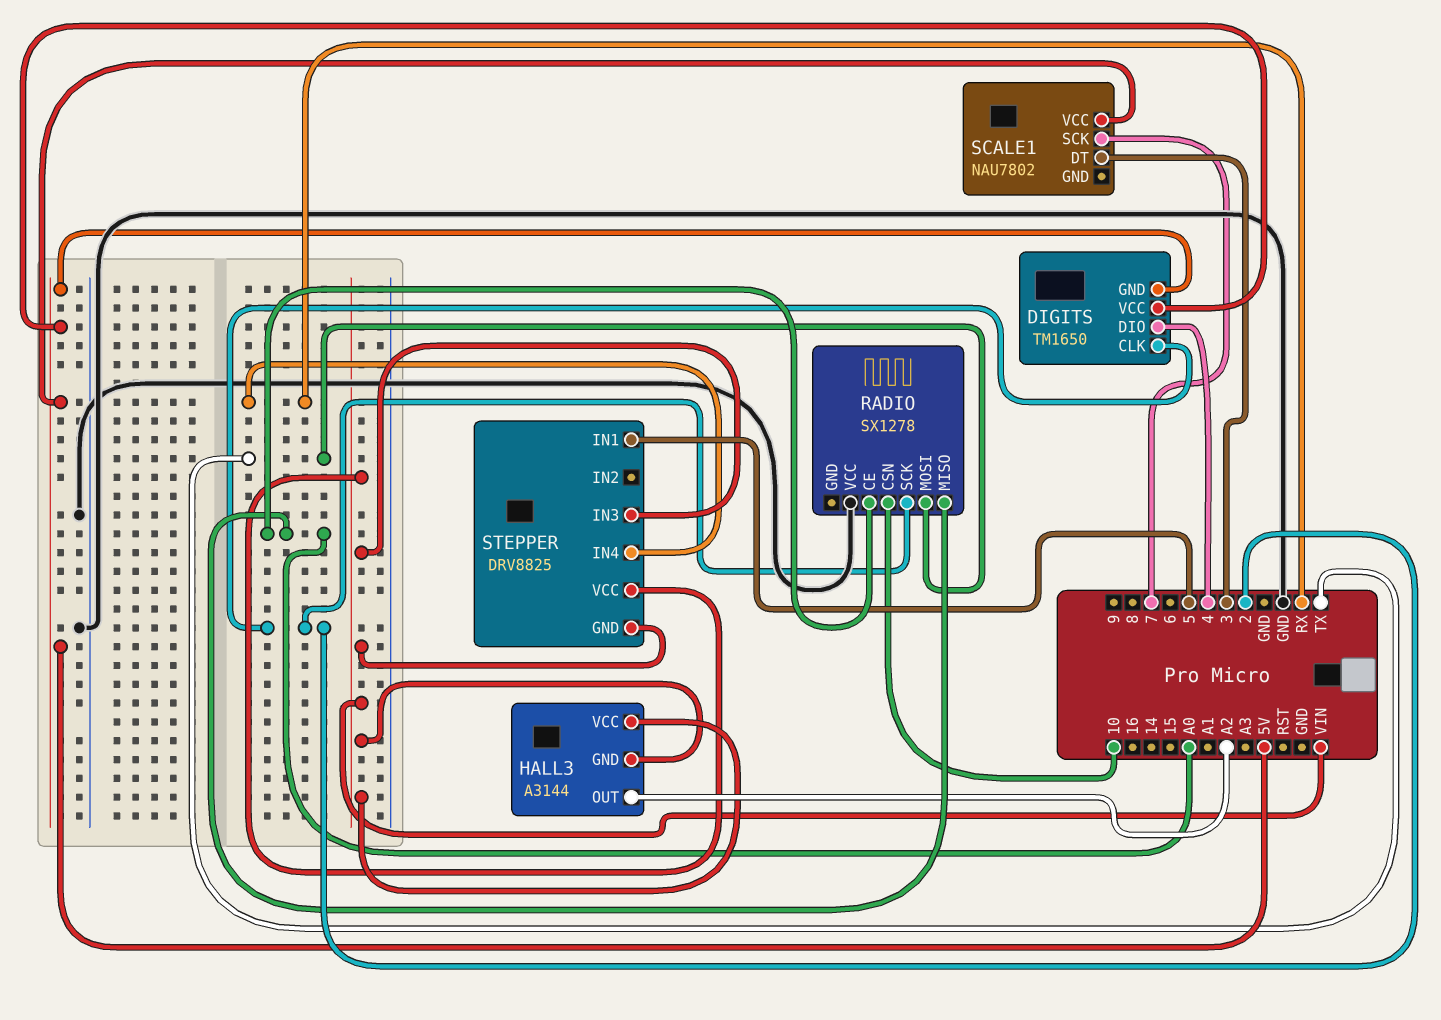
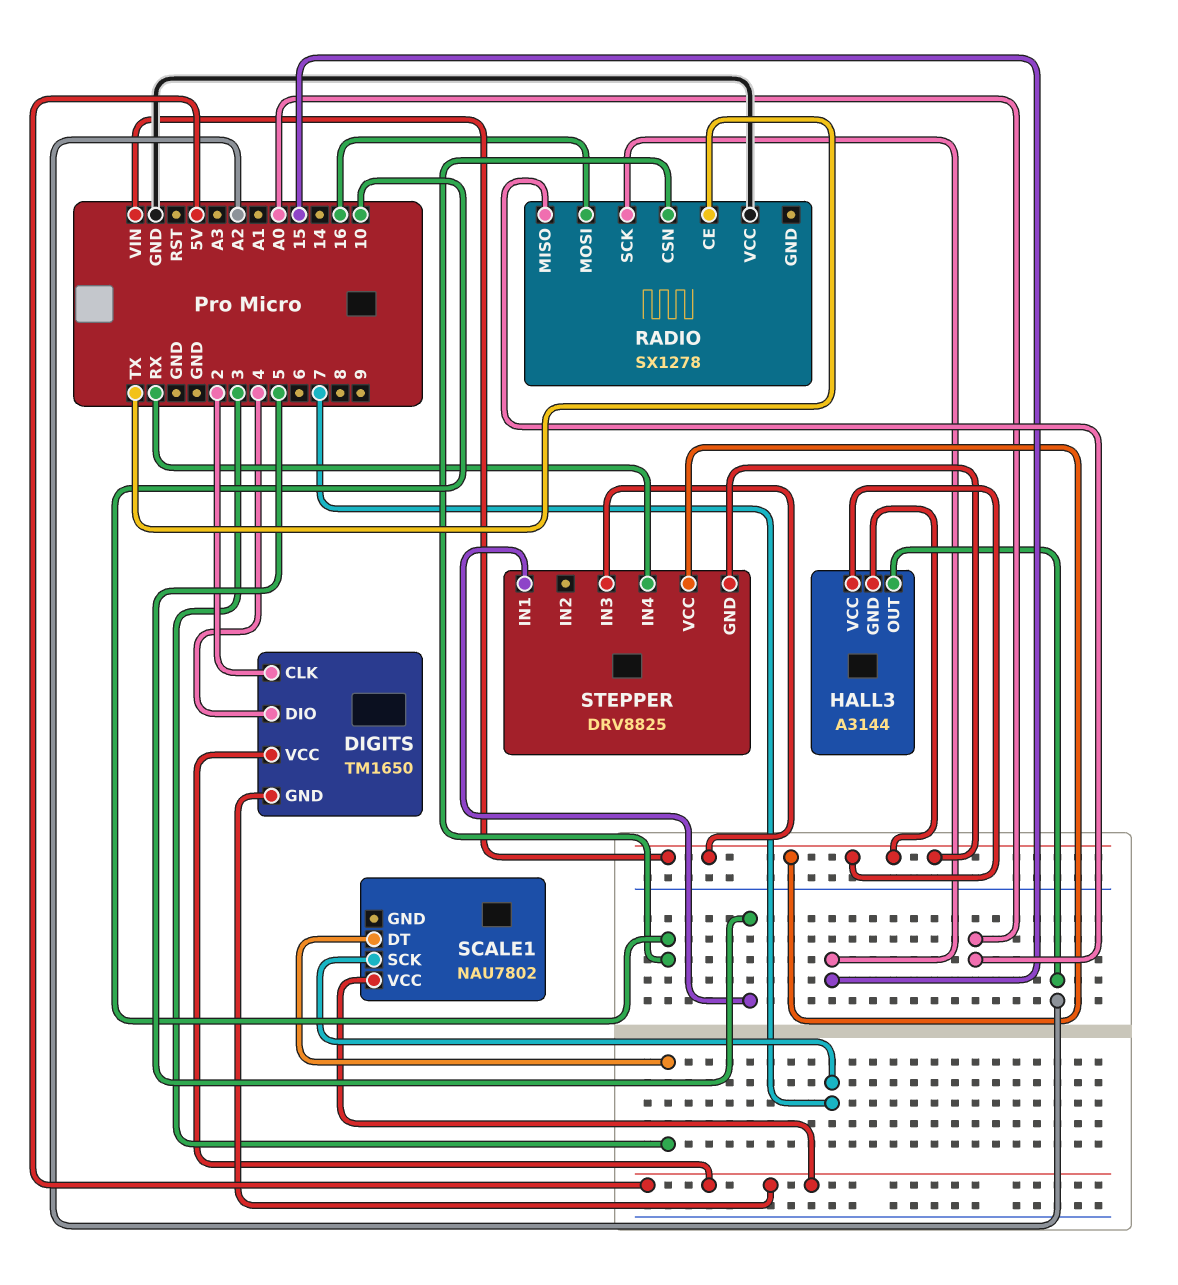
RADIO pin CE: A0 -> TX
RADIO pin MOSI: TX -> 16
RADIO pin SCK: 2 -> 15

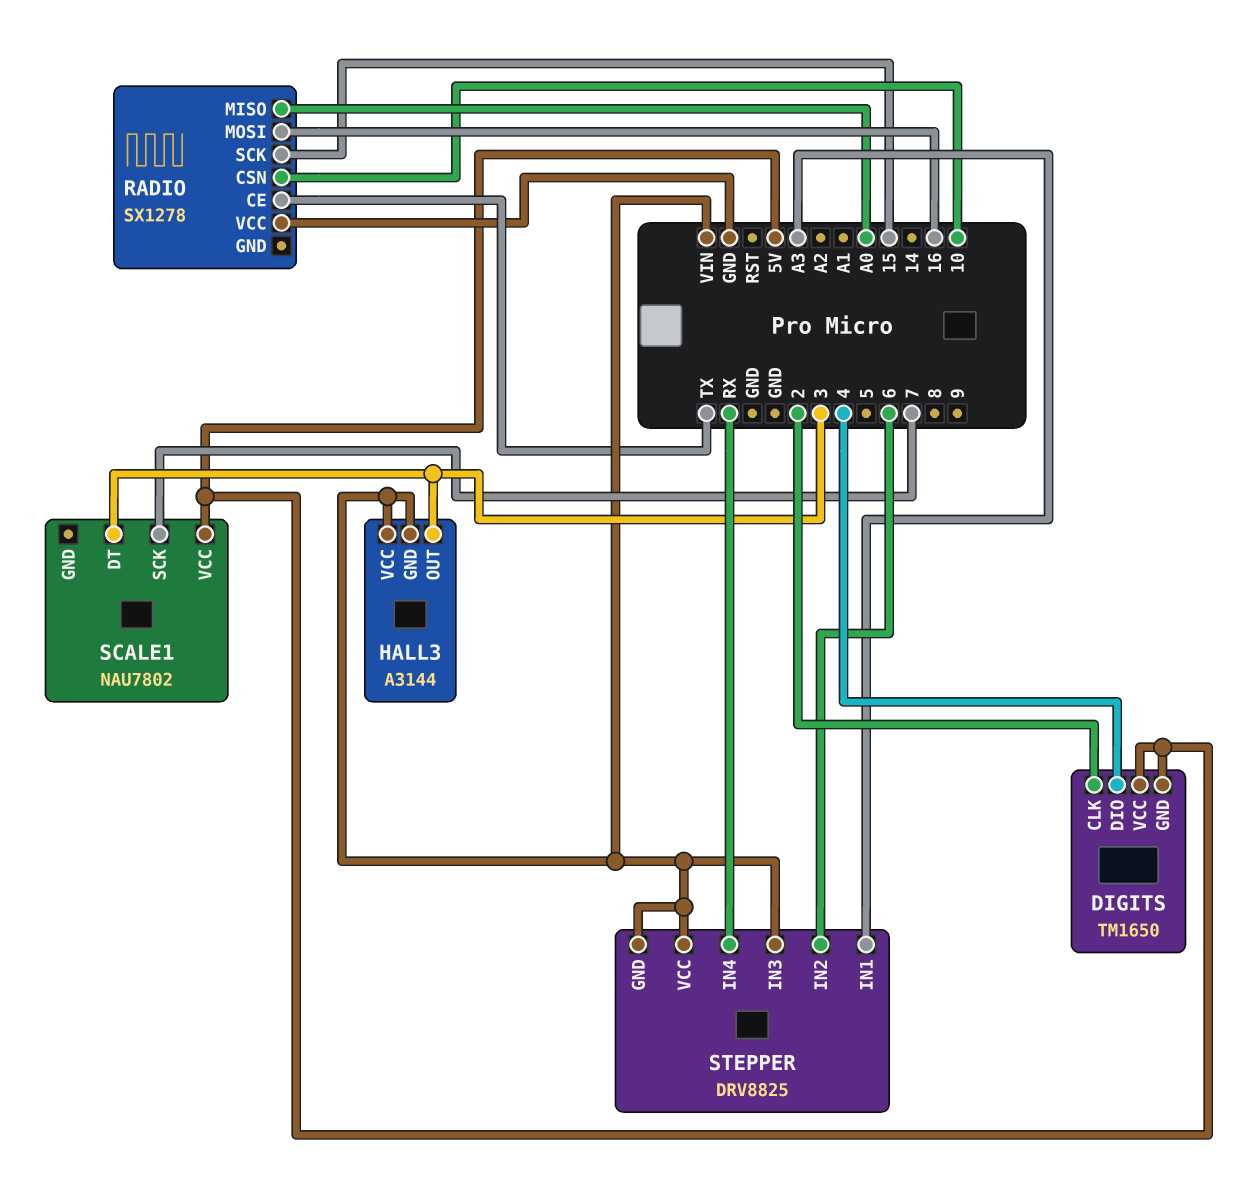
HALL3 pin OUT: A2 -> 3
STEPPER pin IN1: 5 -> A3
STEPPER pin IN2: none -> 6

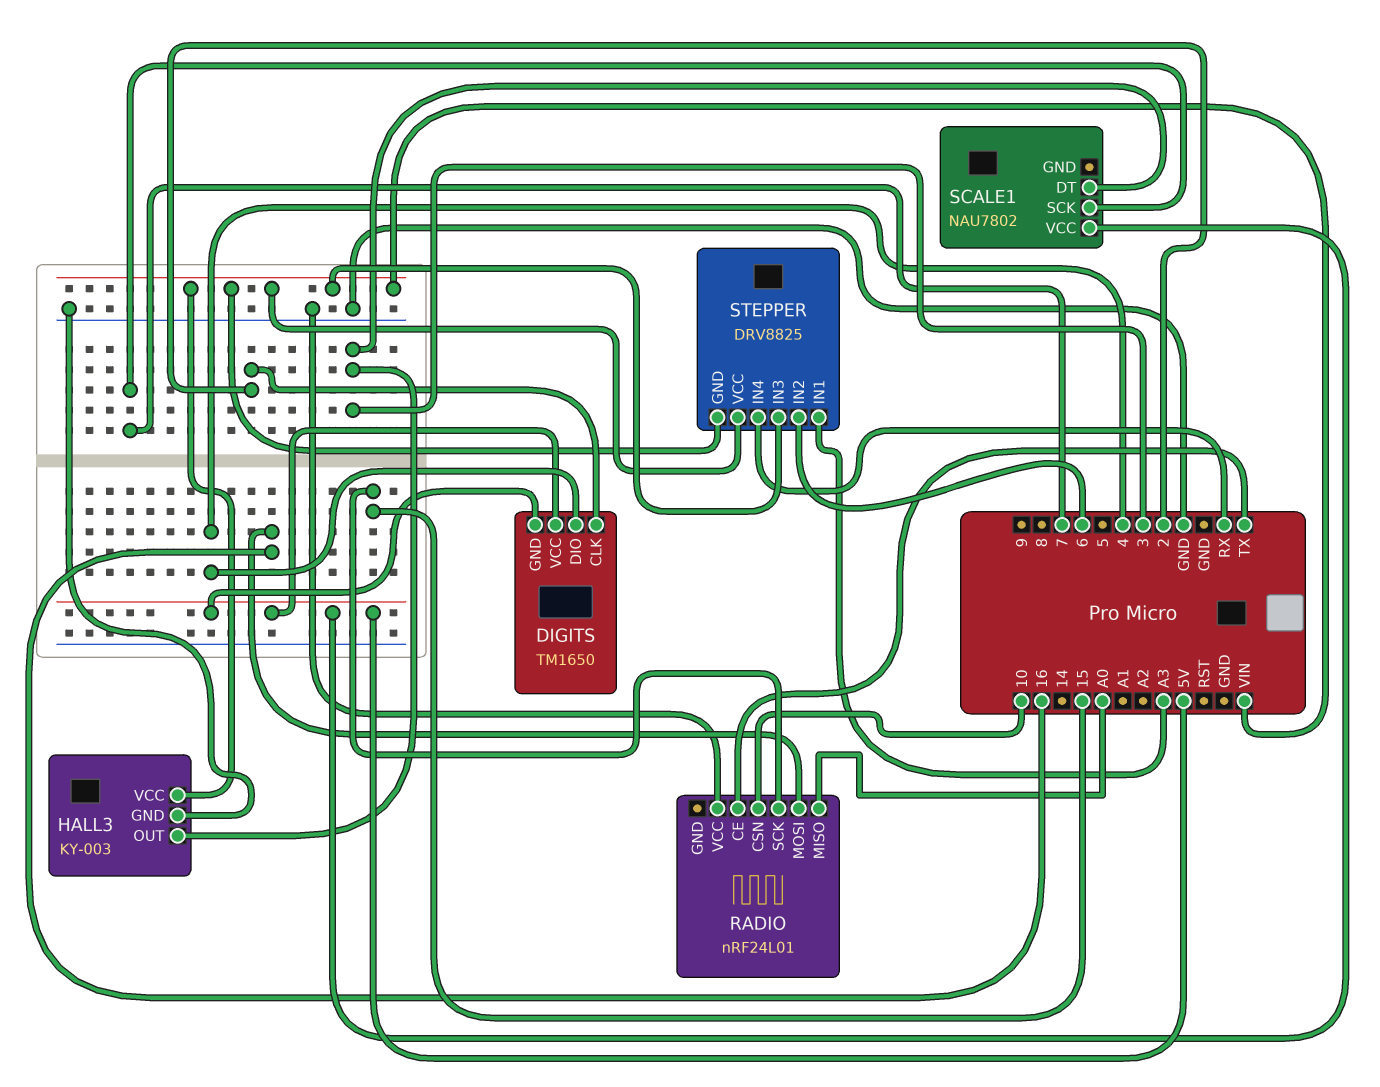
HALL3: A3144 -> KY-003
HALL3 pin GND: VIN -> GND
RADIO: SX1278 -> nRF24L01

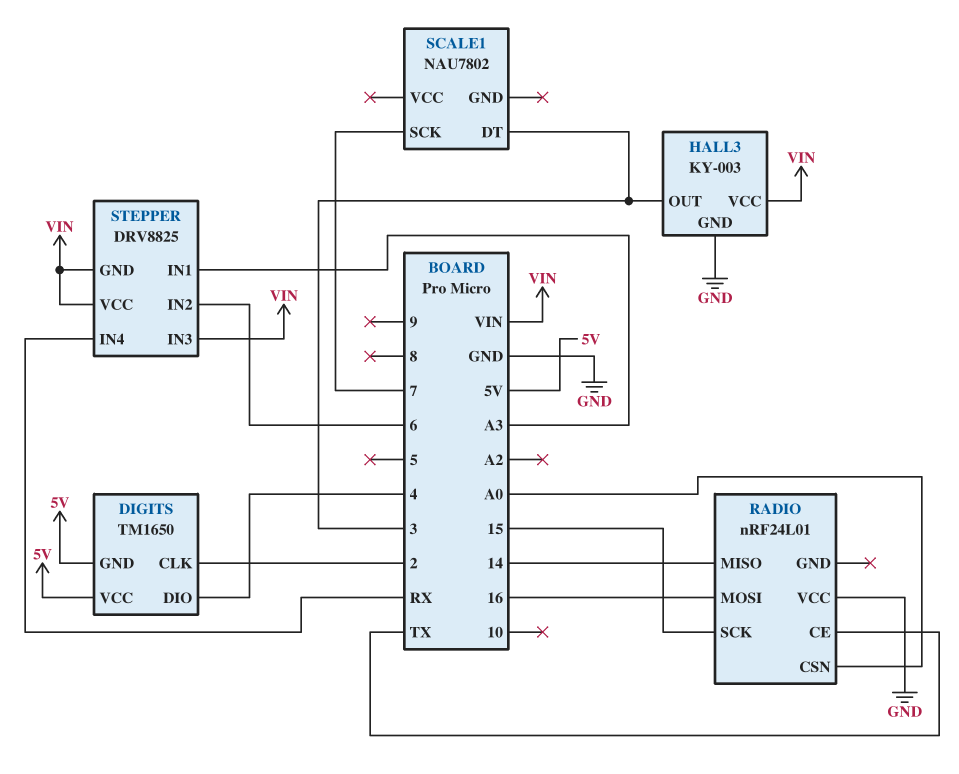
RADIO pin CSN: 10 -> A0
RADIO pin MISO: A0 -> 14
SCALE1 pin VCC: 5V -> none

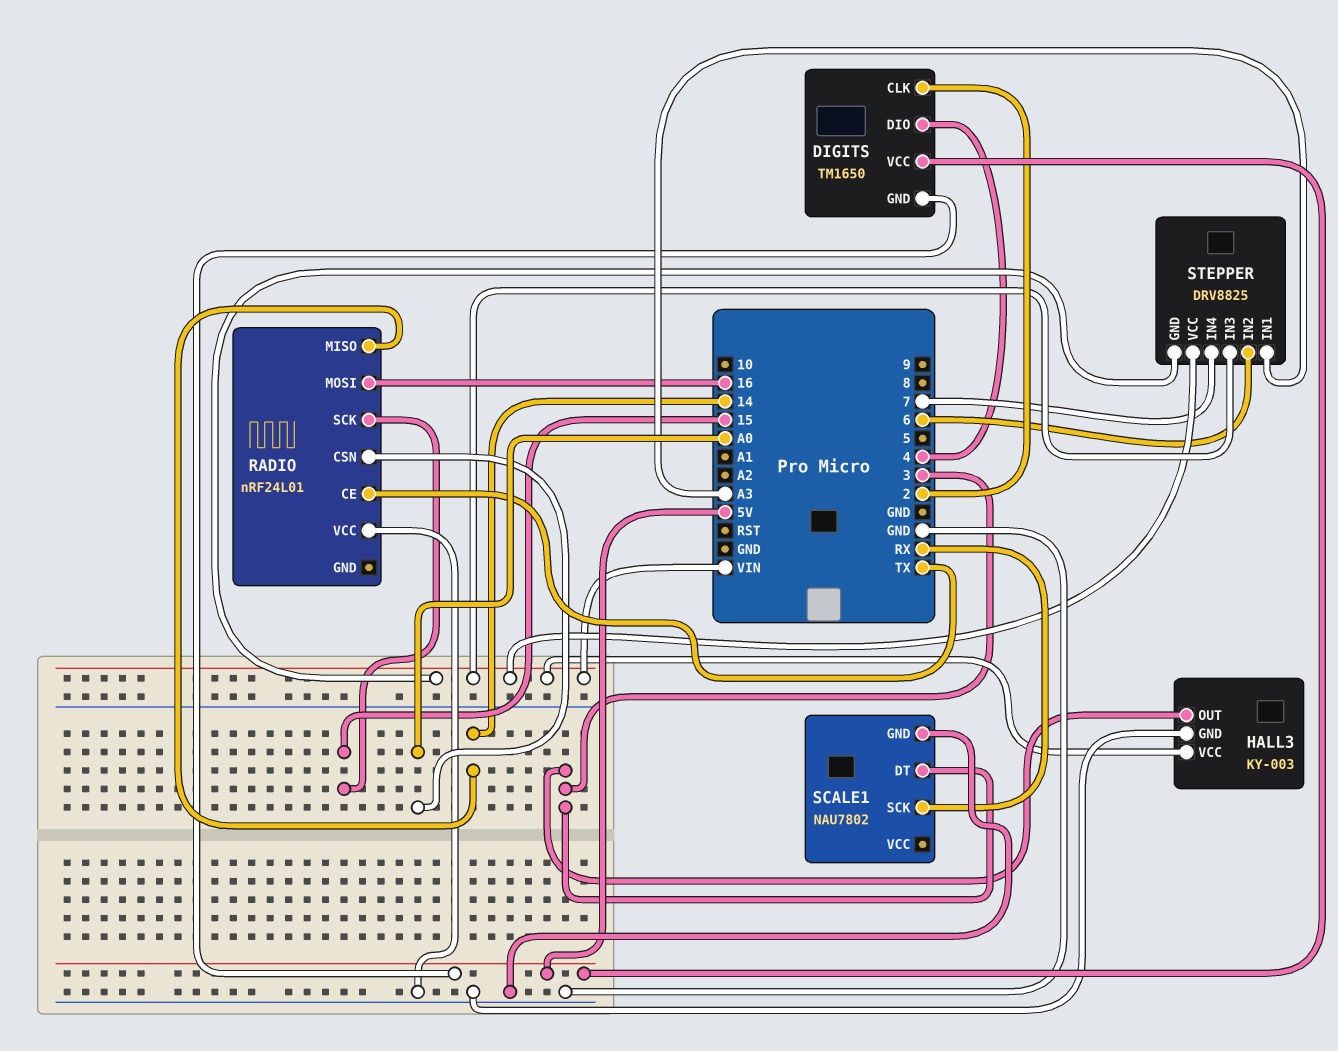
SCALE1 pin GND: none -> GND
SCALE1 pin SCK: 7 -> RX
STEPPER pin IN4: RX -> 7

